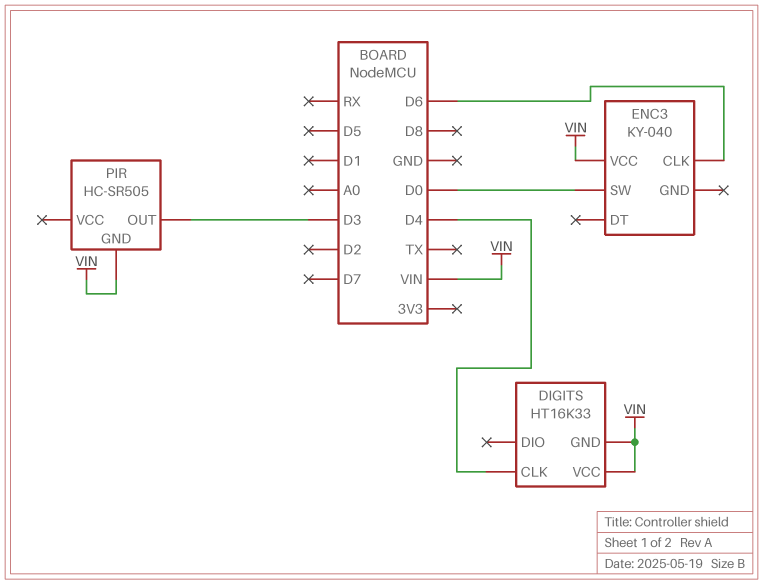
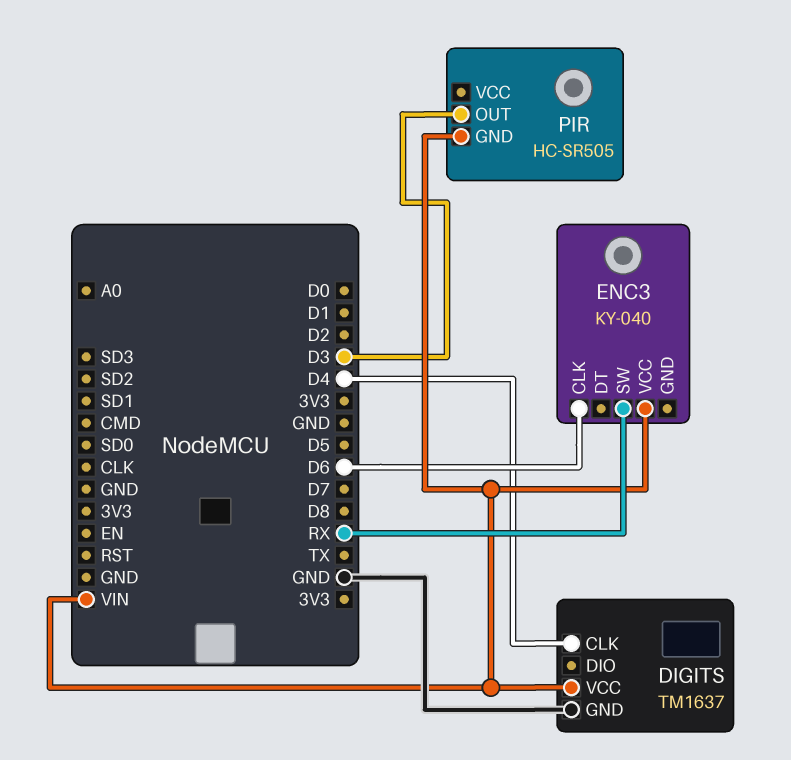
DIGITS: HT16K33 -> TM1637
DIGITS pin GND: VIN -> GND
ENC3 pin SW: D0 -> RX

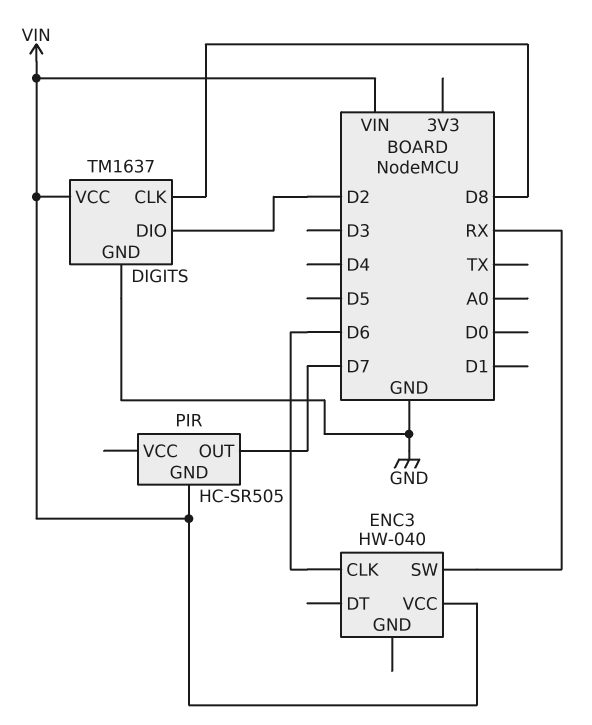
DIGITS pin CLK: D4 -> D8
DIGITS pin DIO: none -> D2
ENC3: KY-040 -> HW-040
PIR pin OUT: D3 -> D7

